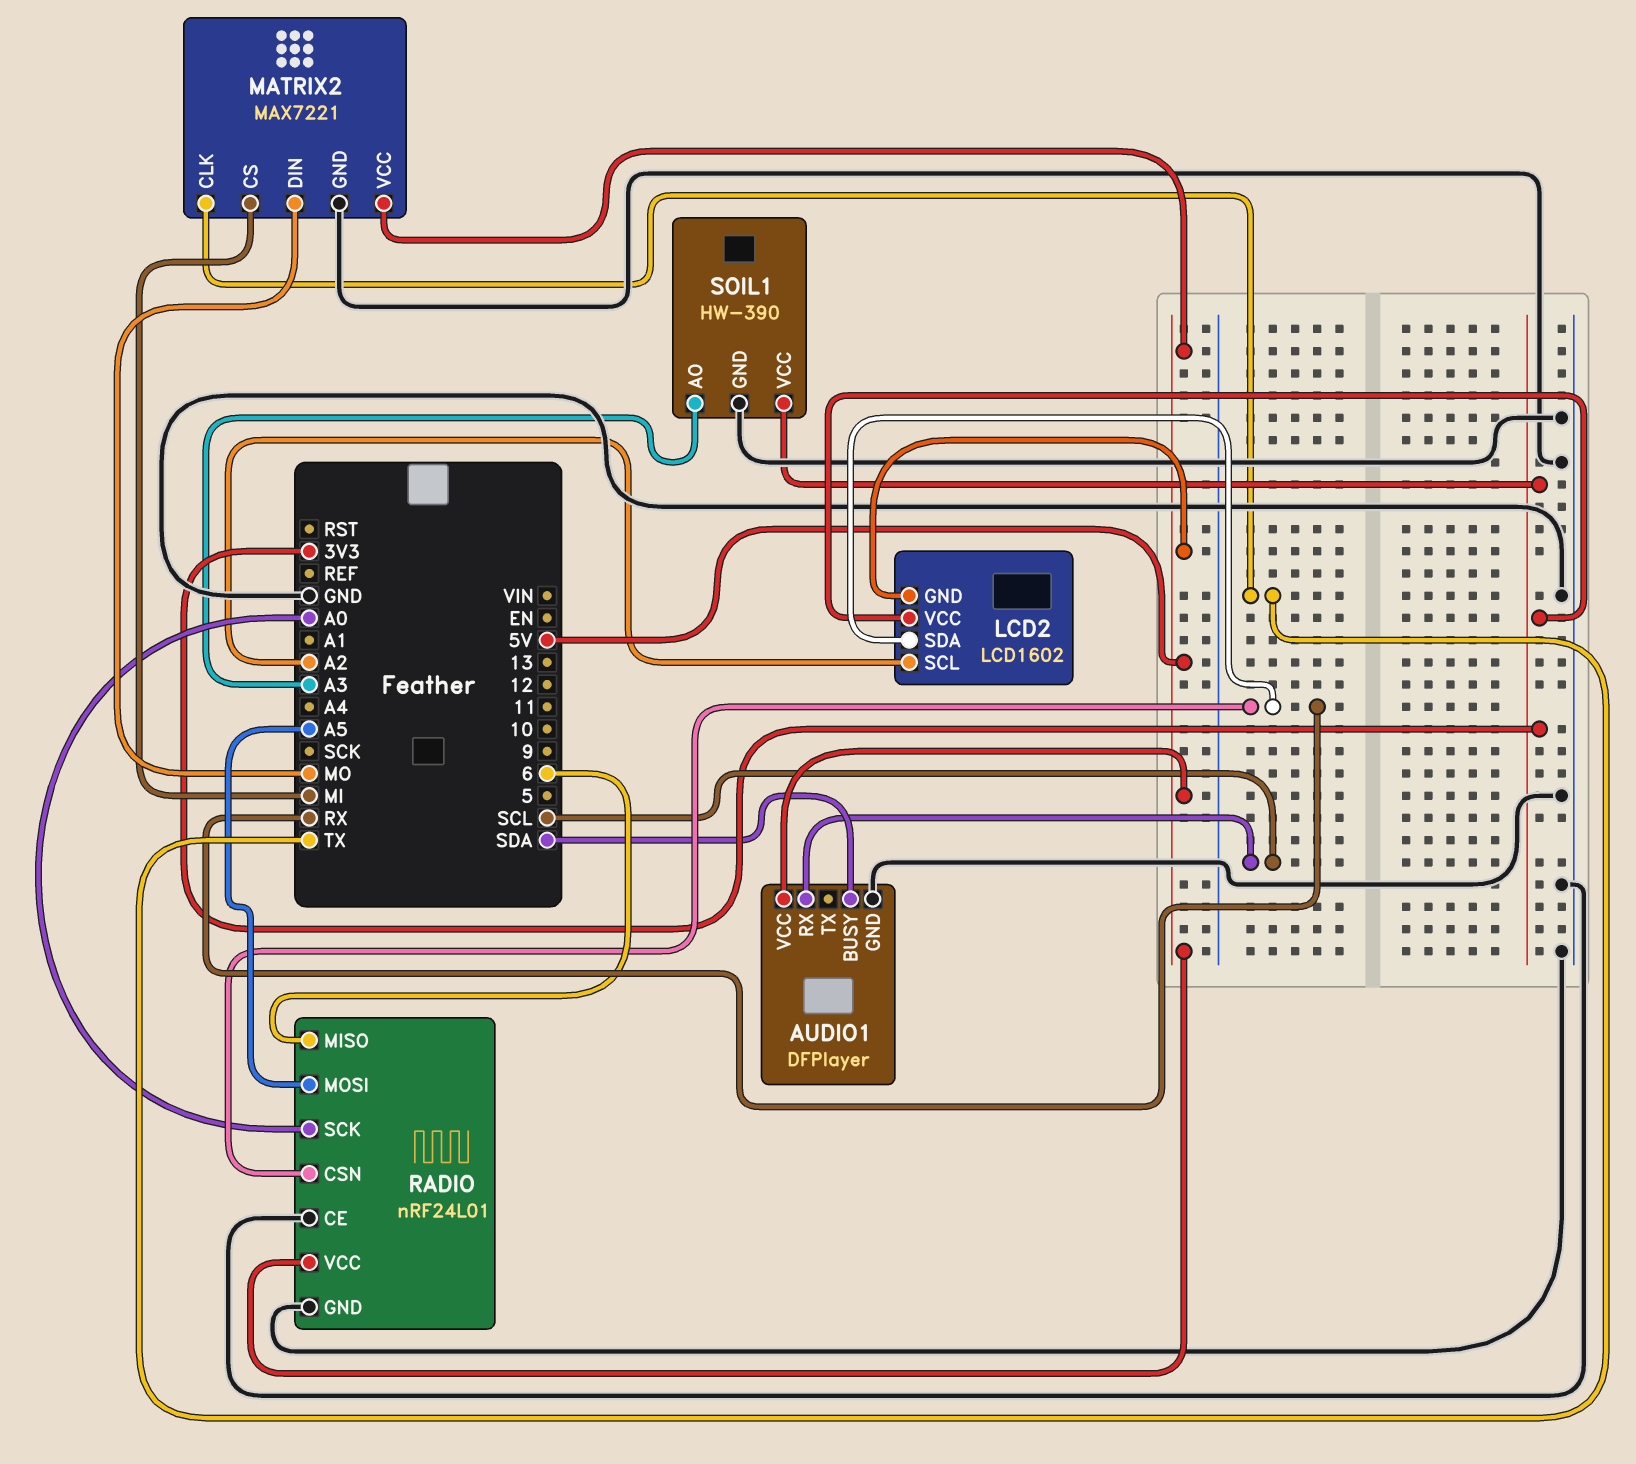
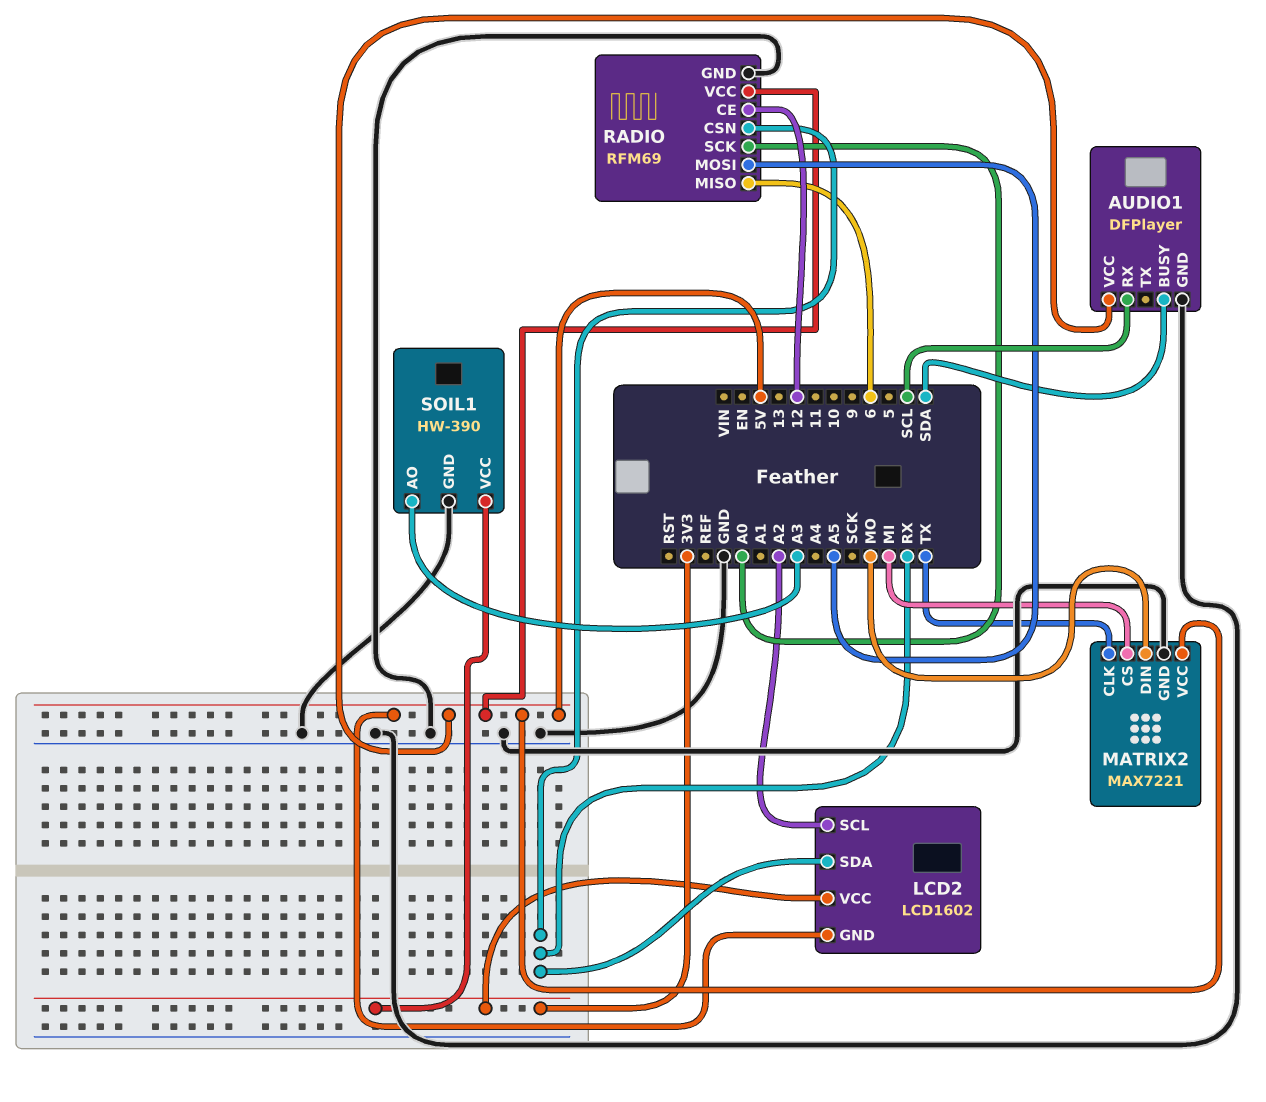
RADIO: nRF24L01 -> RFM69
RADIO pin CE: GND -> 12

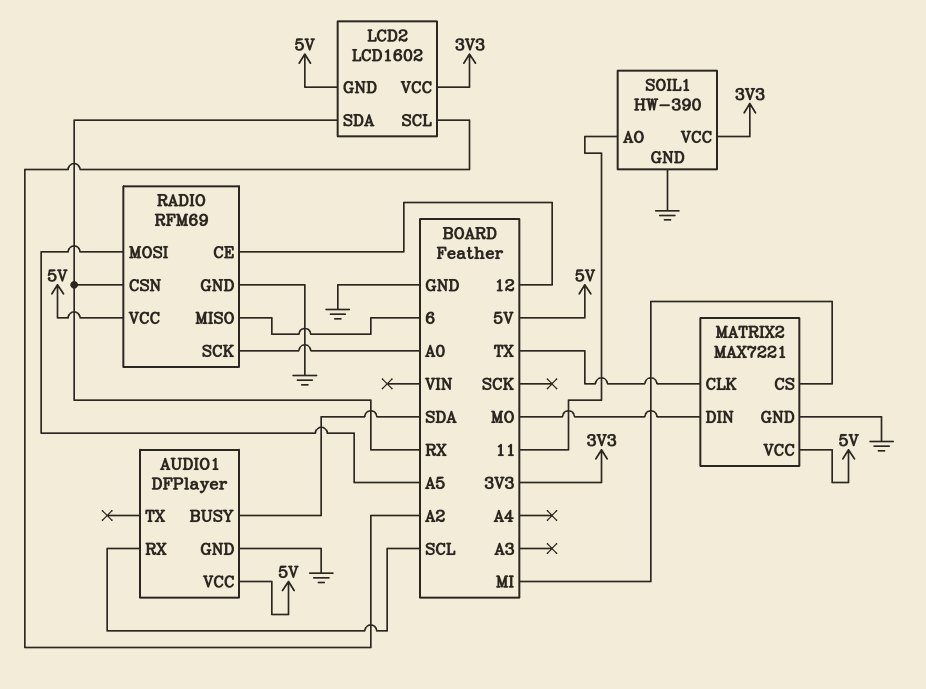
SOIL1 pin AO: A3 -> 11

